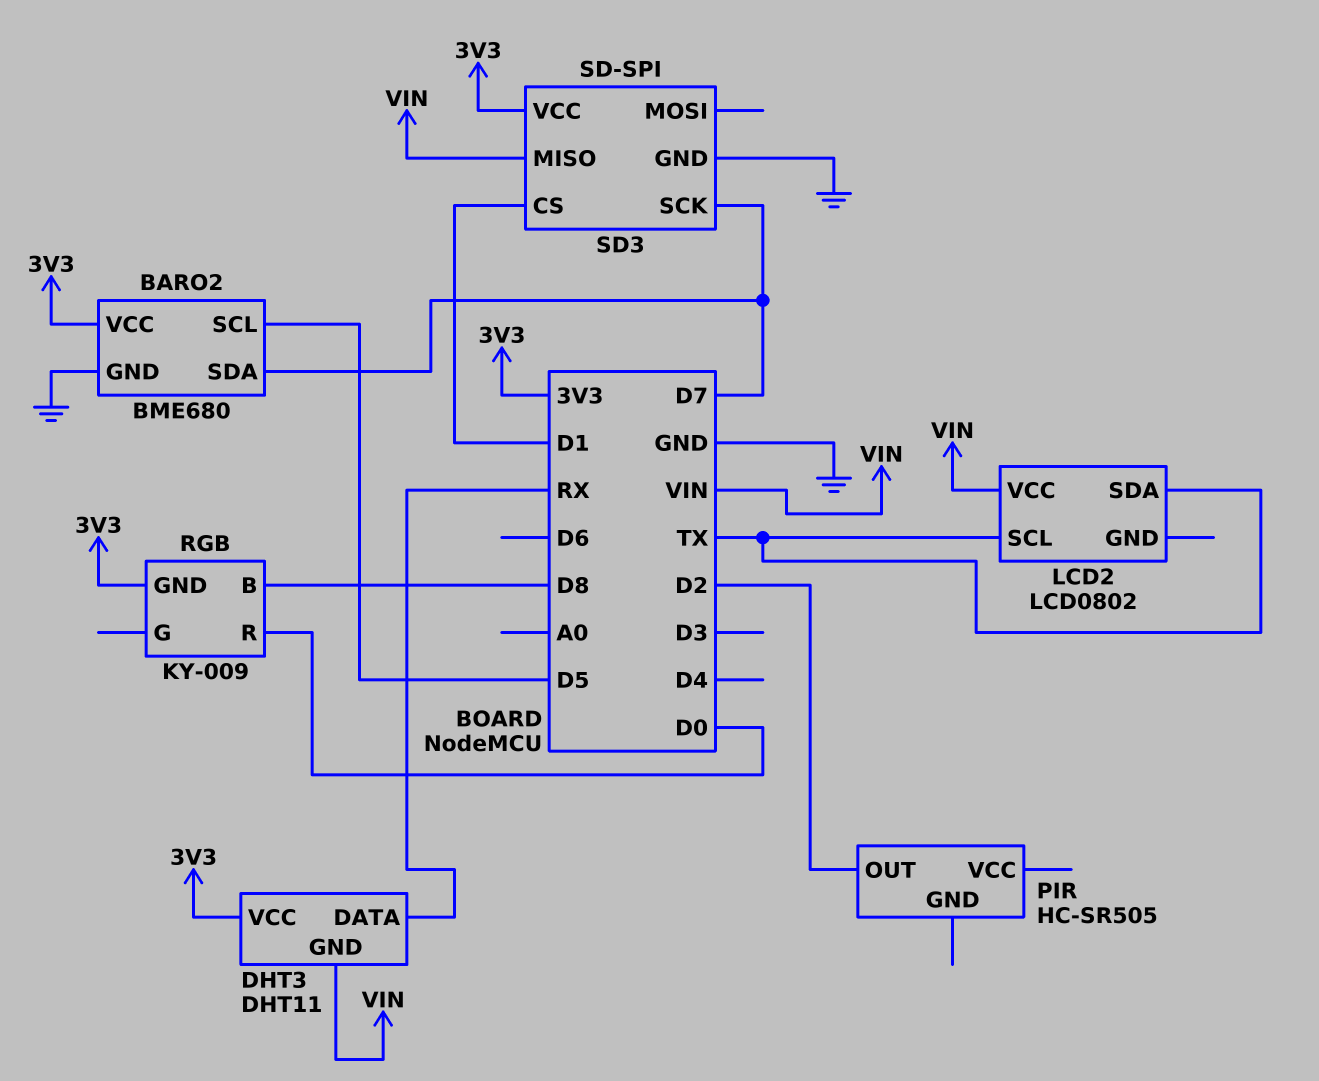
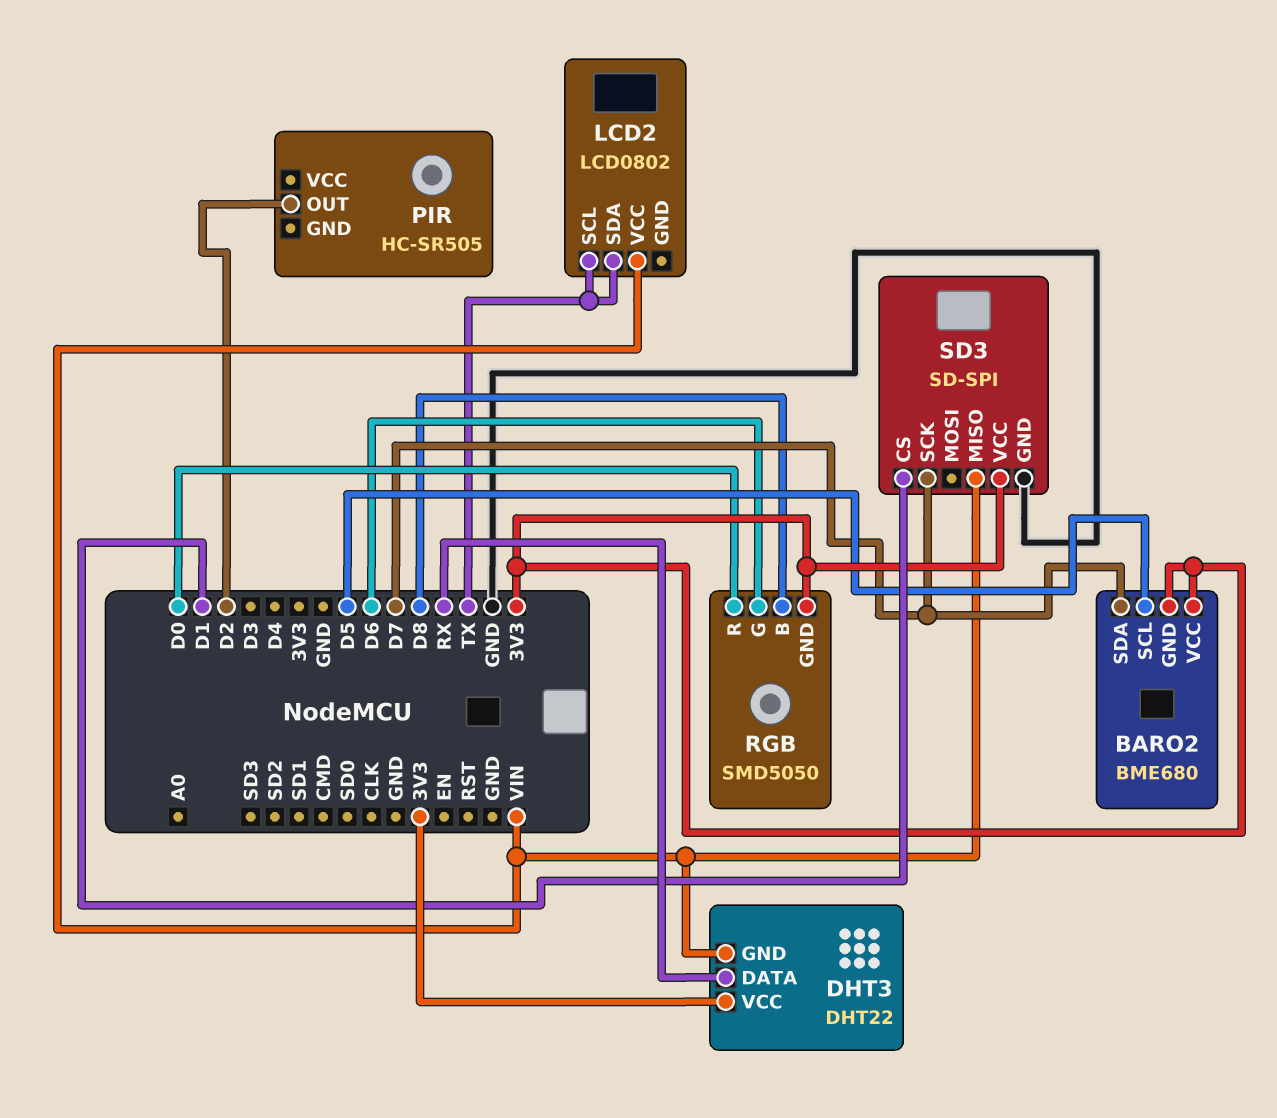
BARO2 pin GND: GND -> 3V3
DHT3: DHT11 -> DHT22
RGB: KY-009 -> SMD5050
RGB pin G: none -> D6

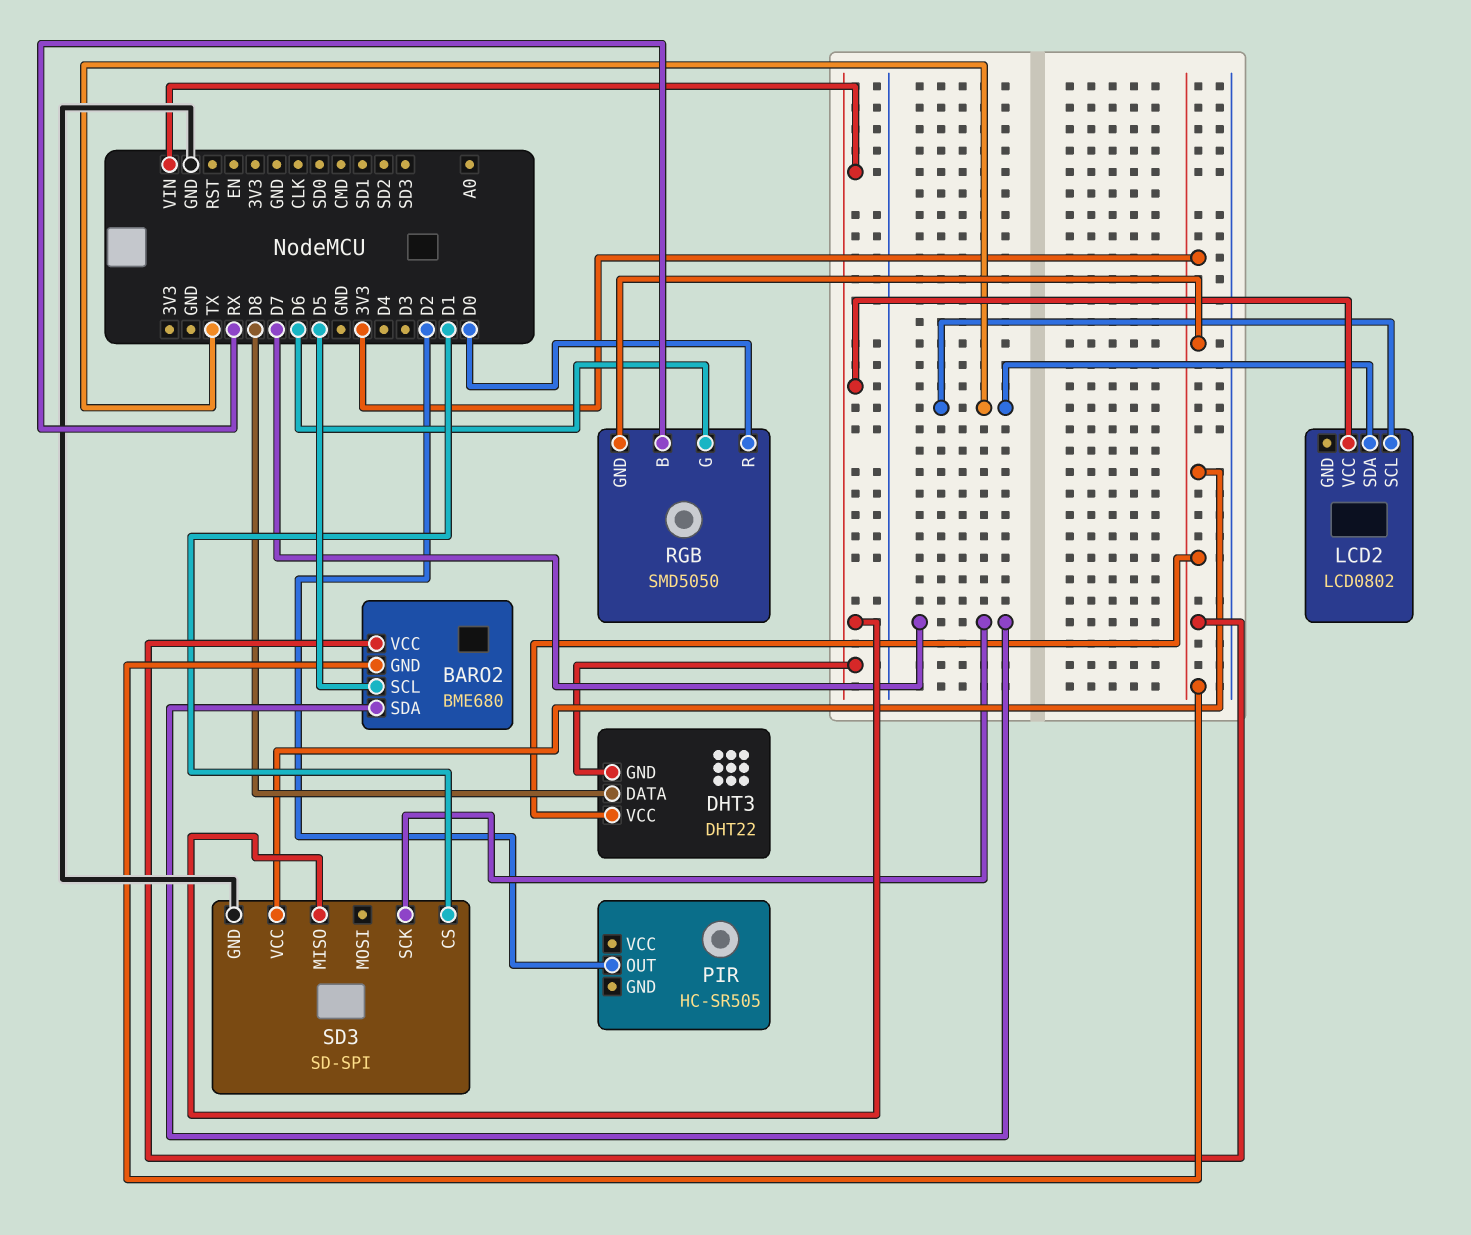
DHT3 pin DATA: RX -> D8
RGB pin B: D8 -> RX

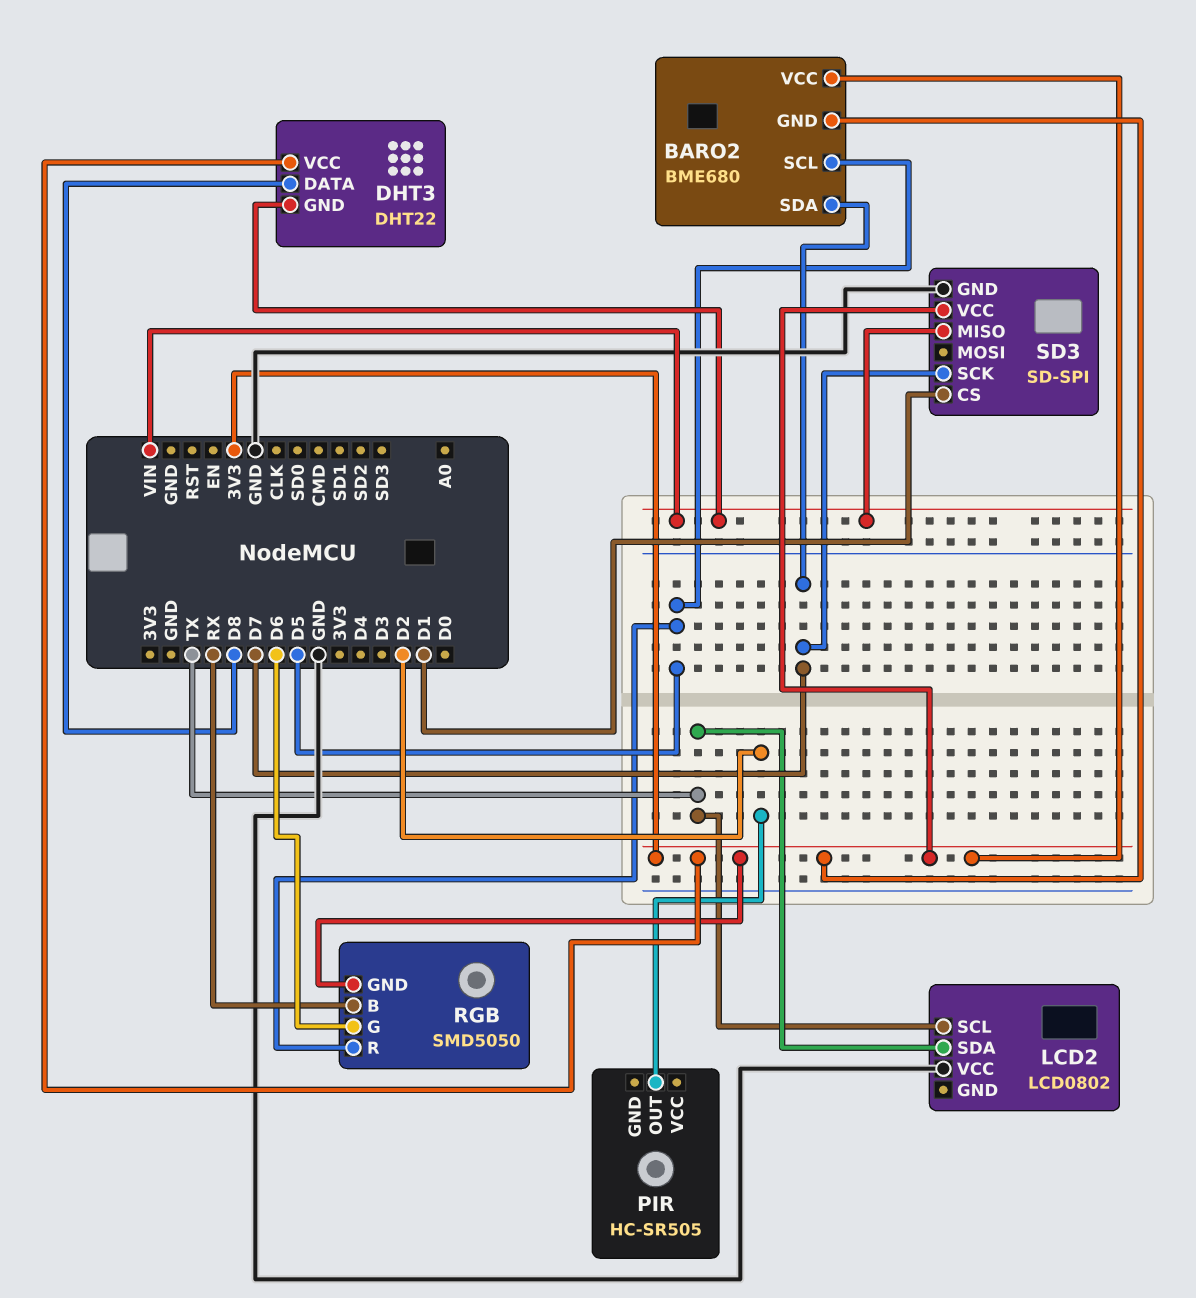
LCD2 pin VCC: VIN -> GND
RGB pin R: D0 -> D5

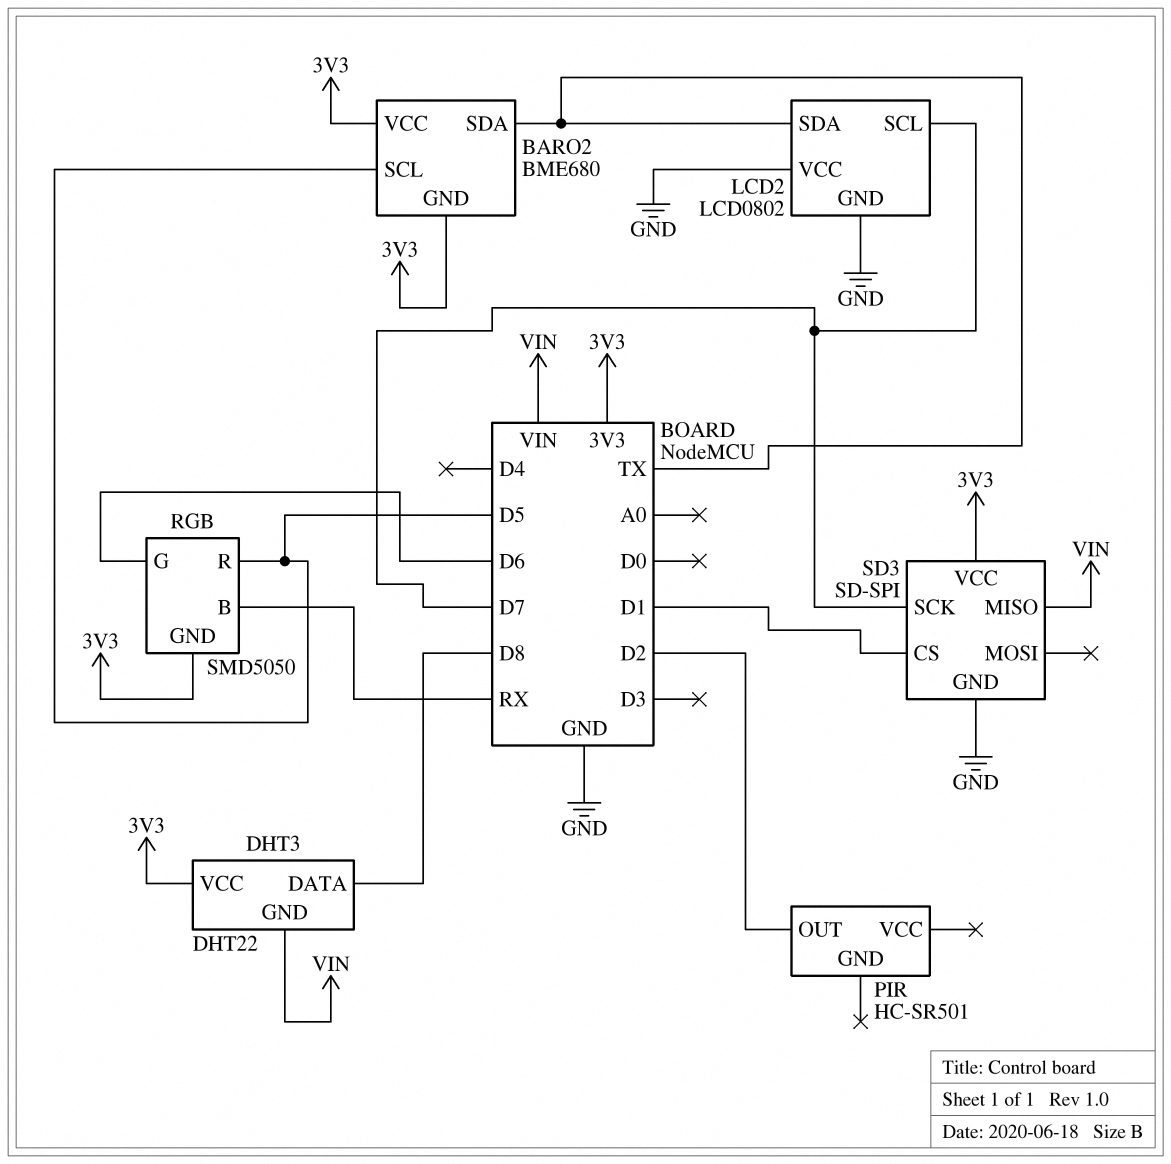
BARO2 pin SDA: D7 -> TX
LCD2 pin GND: none -> GND
LCD2 pin SCL: TX -> D7
PIR: HC-SR505 -> HC-SR501

